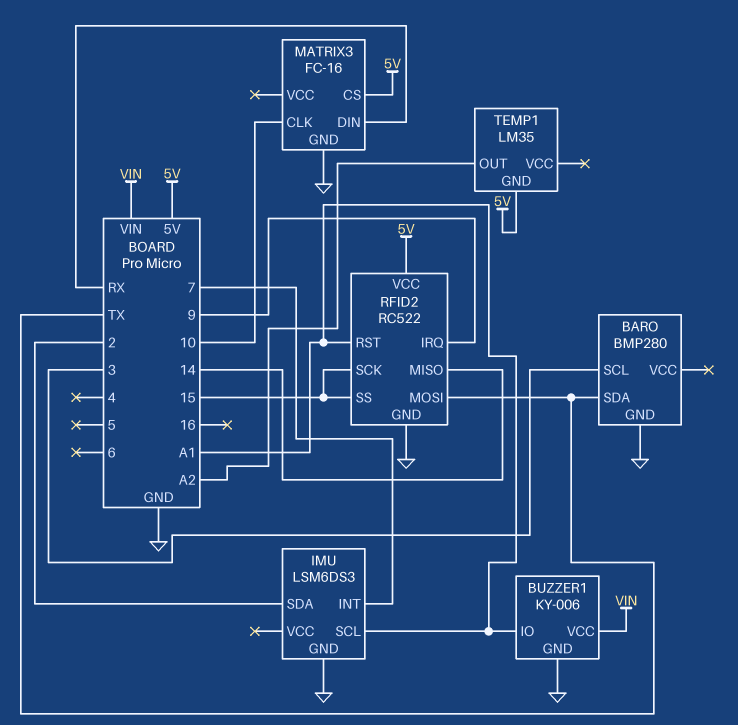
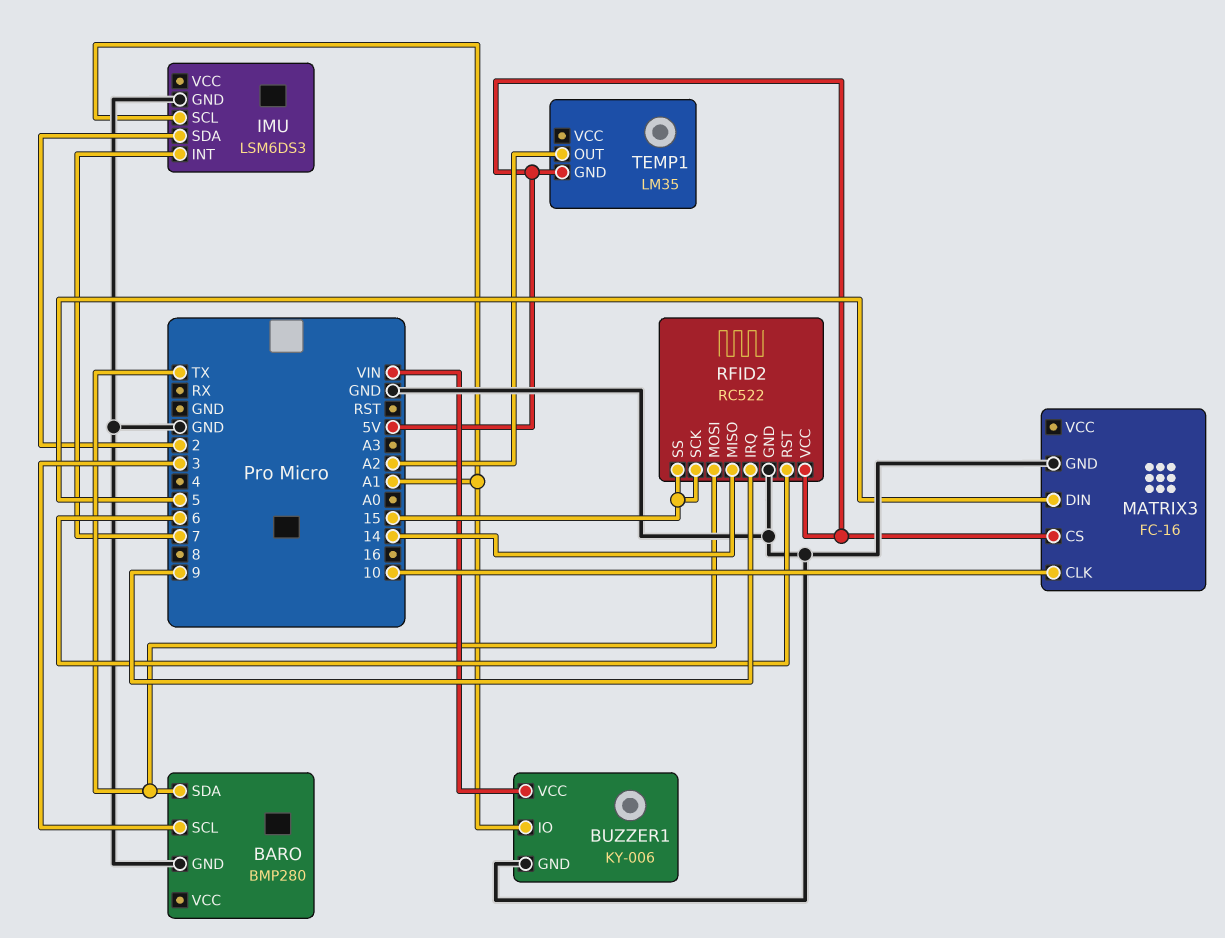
MATRIX3 pin DIN: RX -> 5
RFID2 pin RST: A1 -> 6

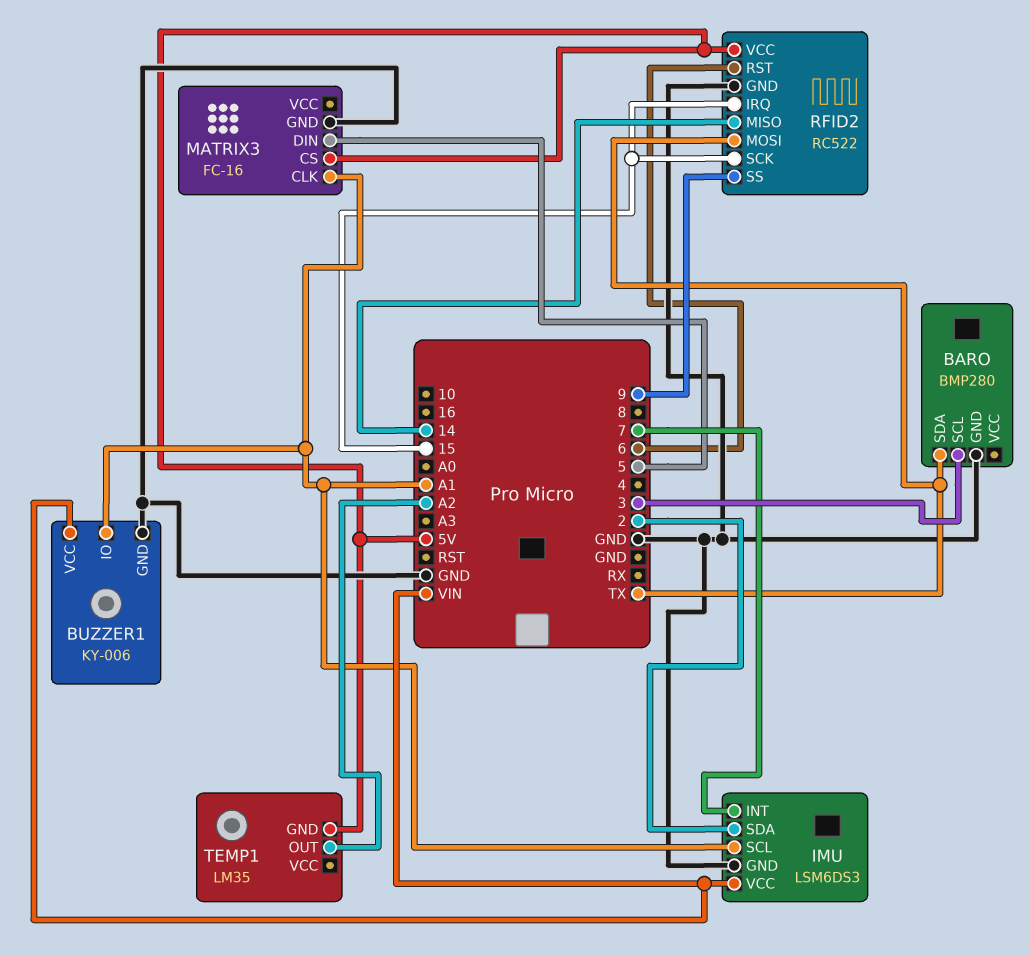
IMU pin VCC: none -> VIN
MATRIX3 pin CLK: 10 -> A1
RFID2 pin IRQ: 9 -> 15
RFID2 pin SS: 15 -> 9

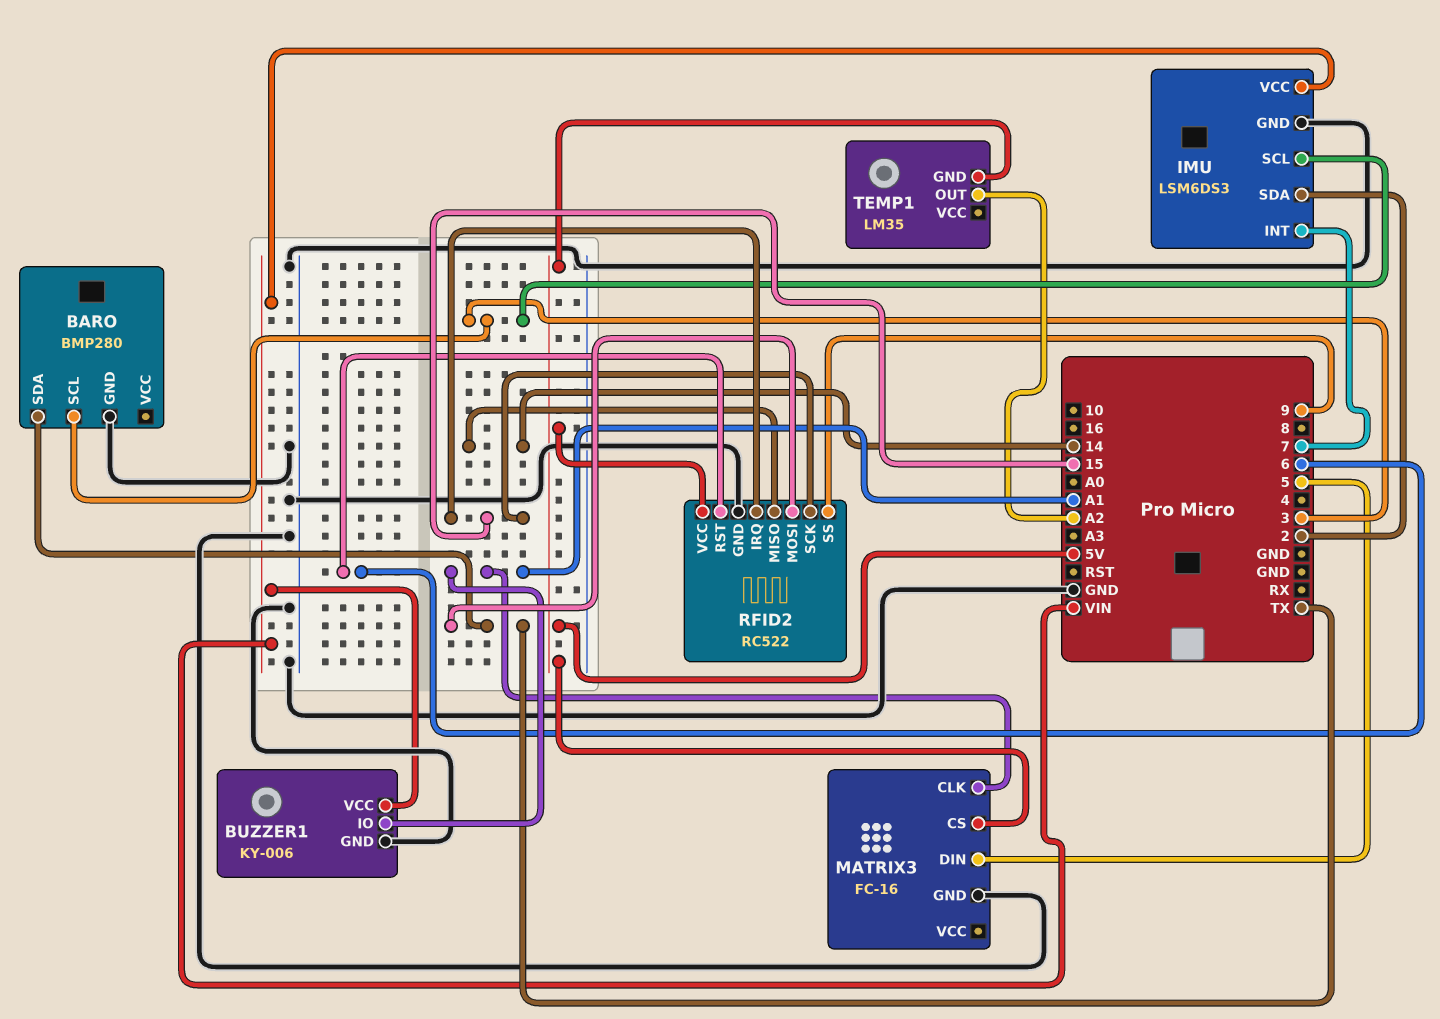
IMU pin SCL: A1 -> 3

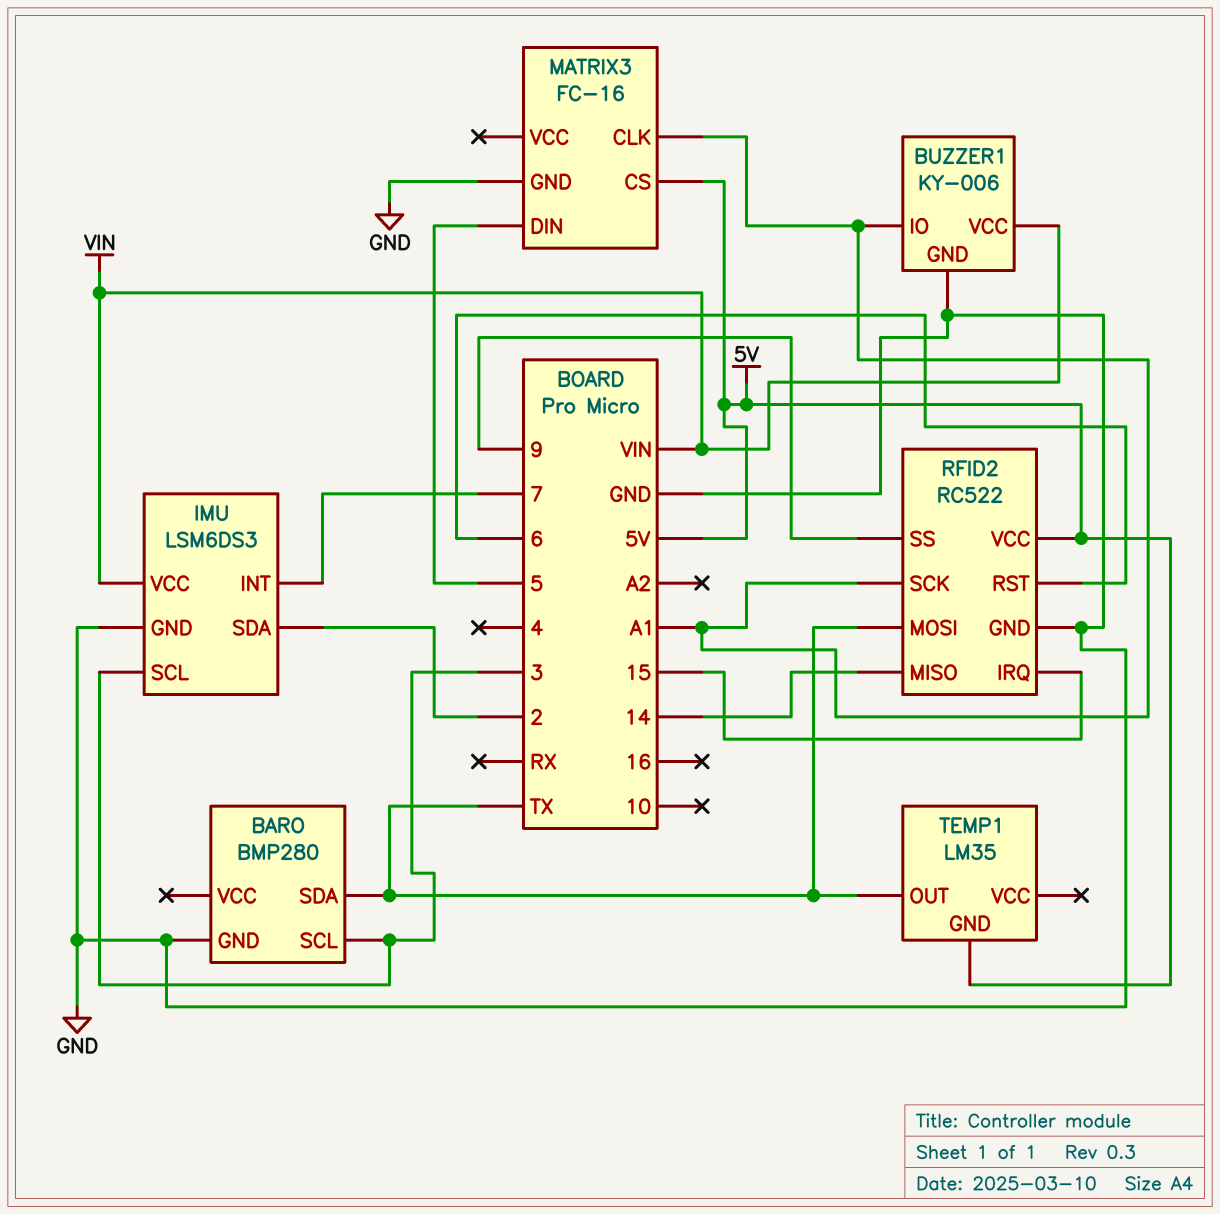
RFID2 pin SCK: 15 -> A1
TEMP1 pin OUT: A2 -> TX

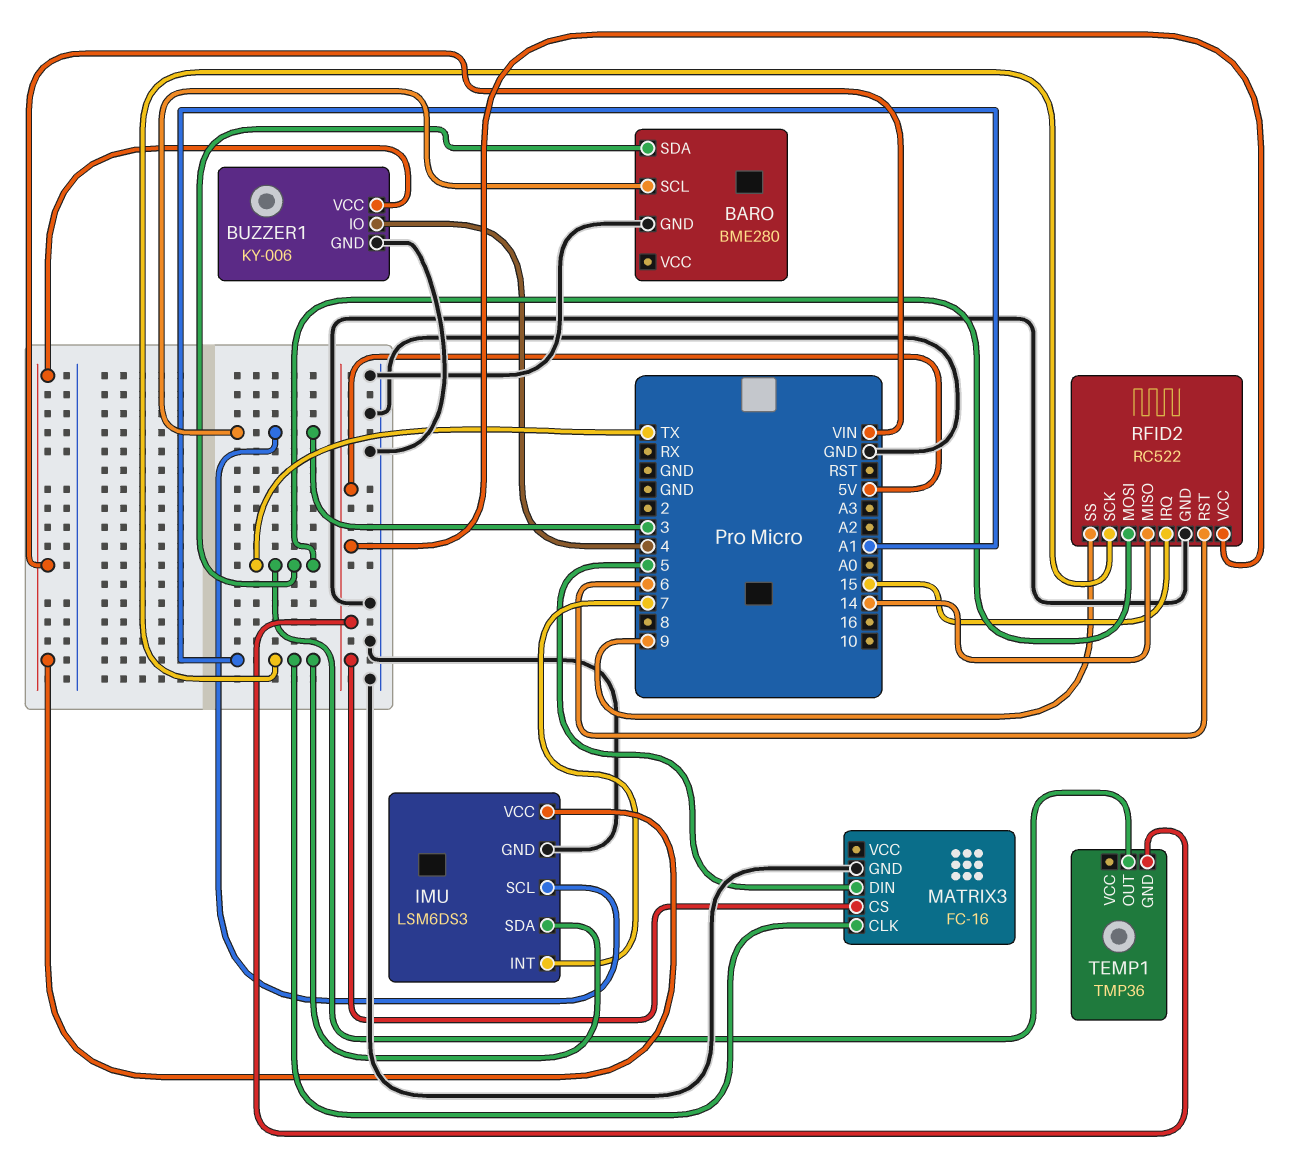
BARO: BMP280 -> BME280
BUZZER1 pin IO: A1 -> 4
IMU pin SDA: 2 -> A1
TEMP1: LM35 -> TMP36

